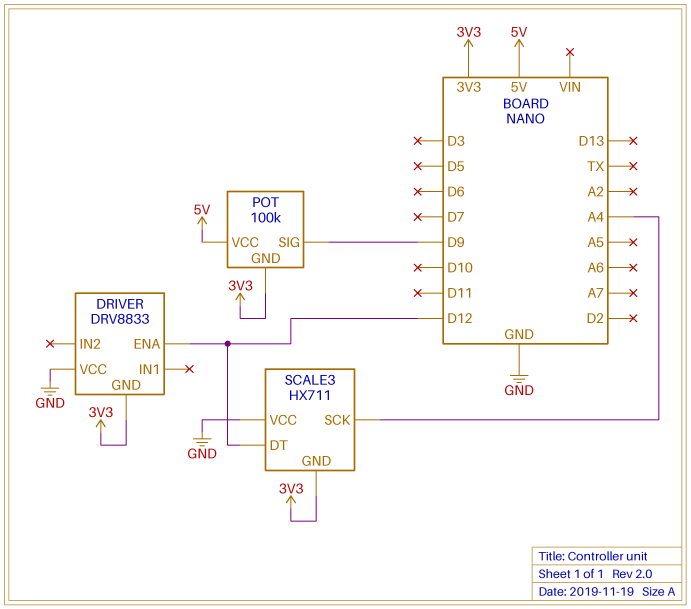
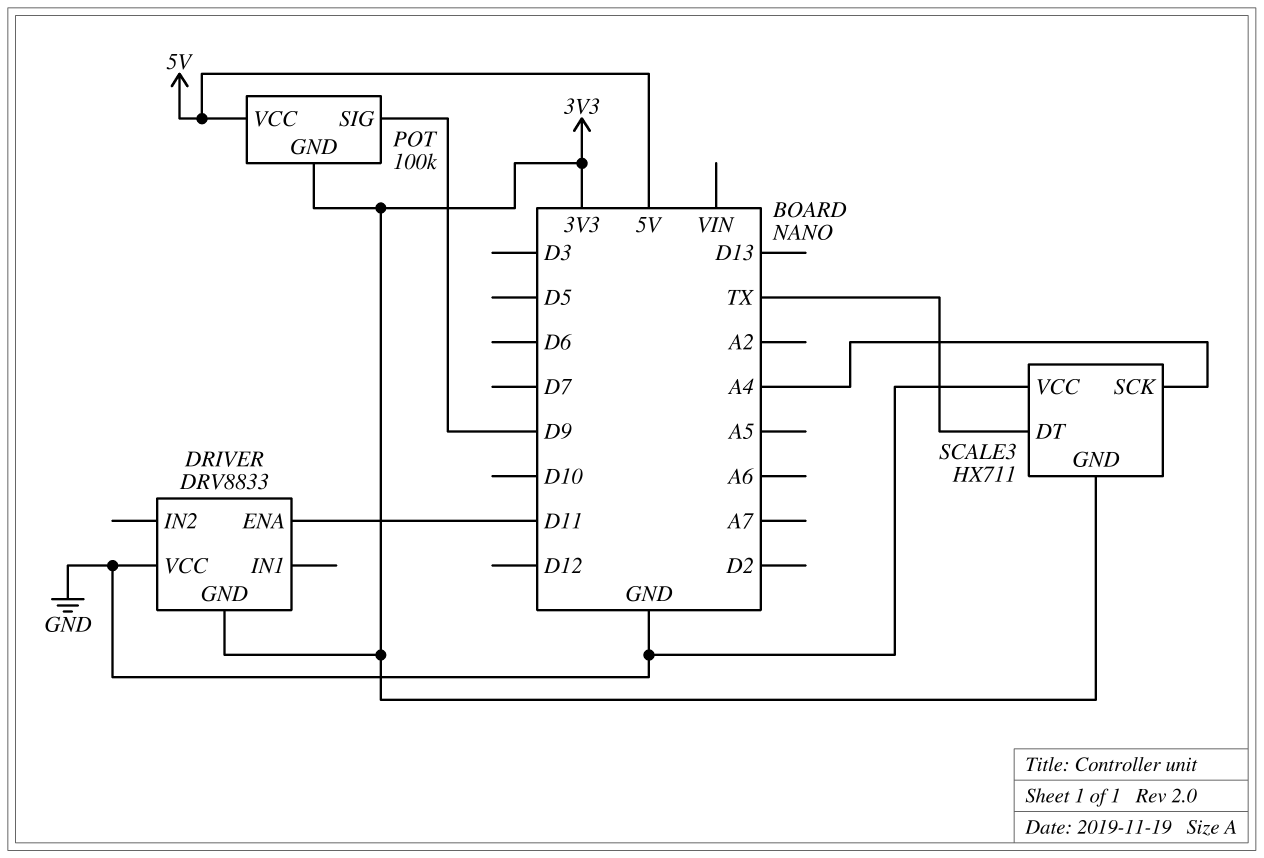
DRIVER pin ENA: D12 -> D11
SCALE3 pin DT: D12 -> TX

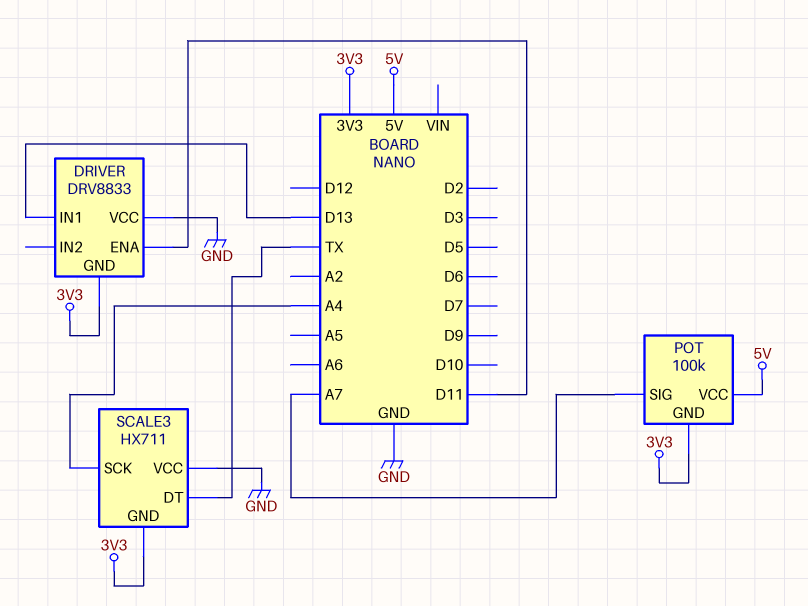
DRIVER pin IN1: none -> D13
POT pin SIG: D9 -> A7

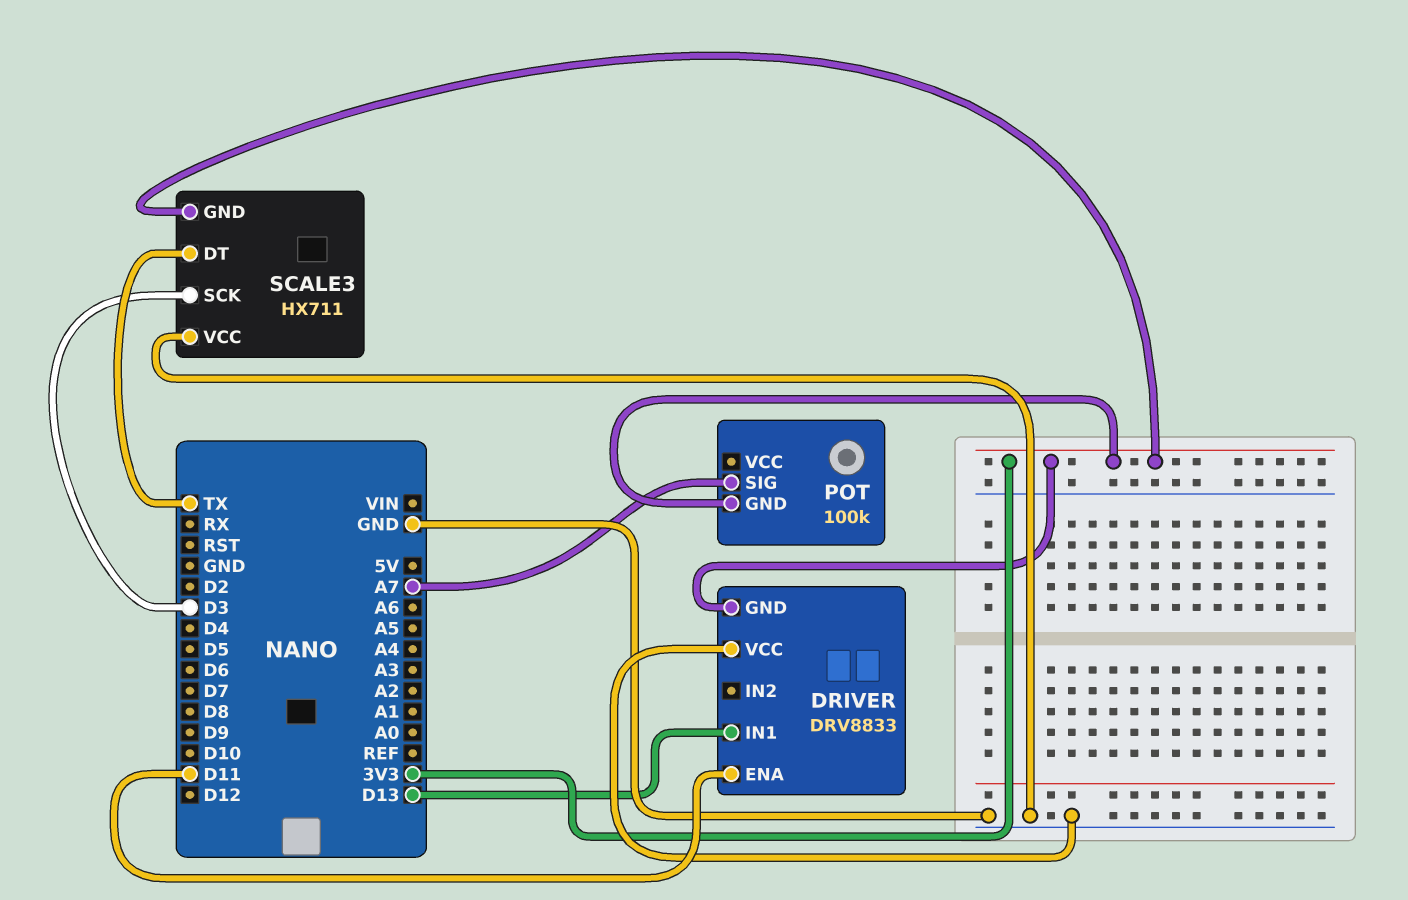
POT pin VCC: 5V -> none
SCALE3 pin SCK: A4 -> D3

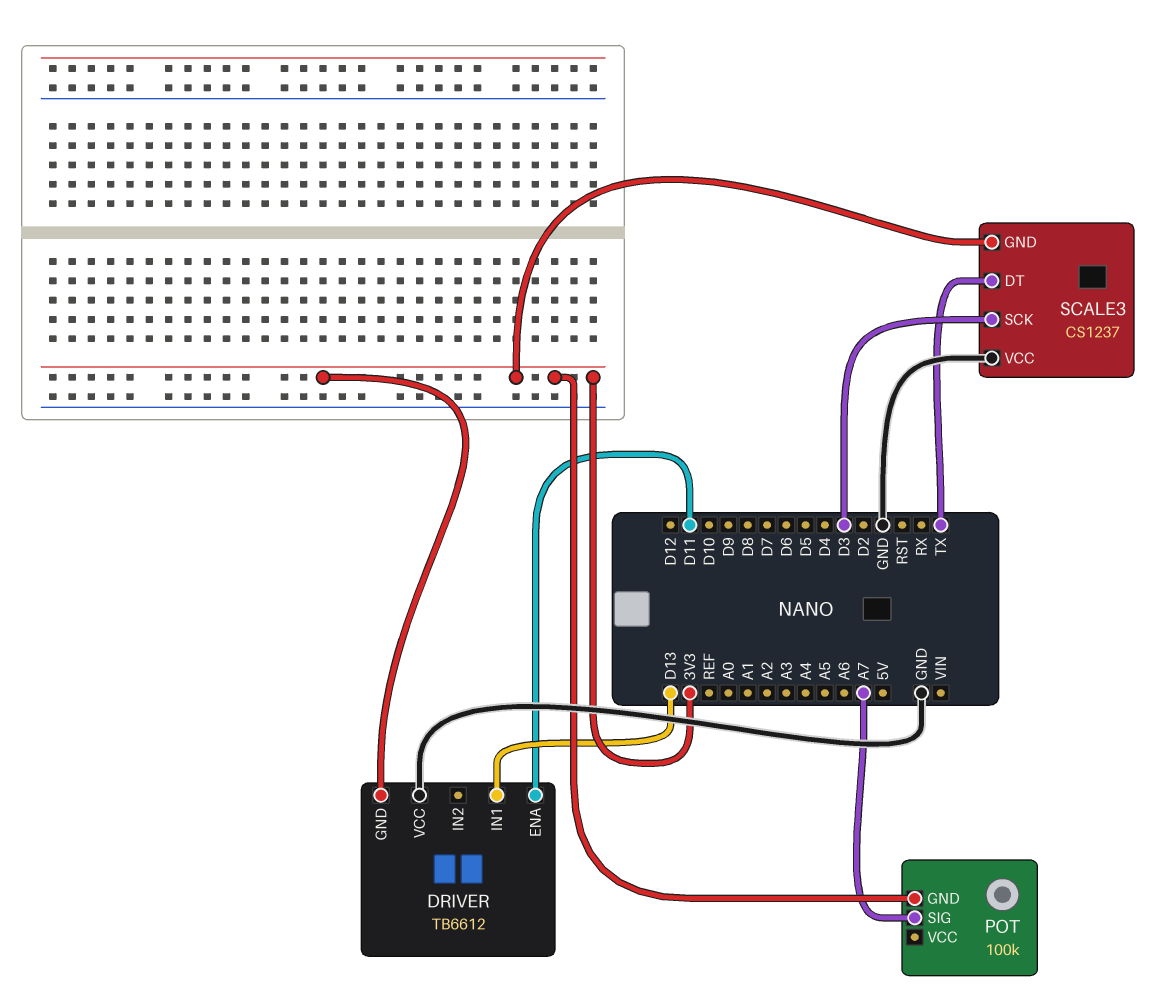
DRIVER: DRV8833 -> TB6612
SCALE3: HX711 -> CS1237

